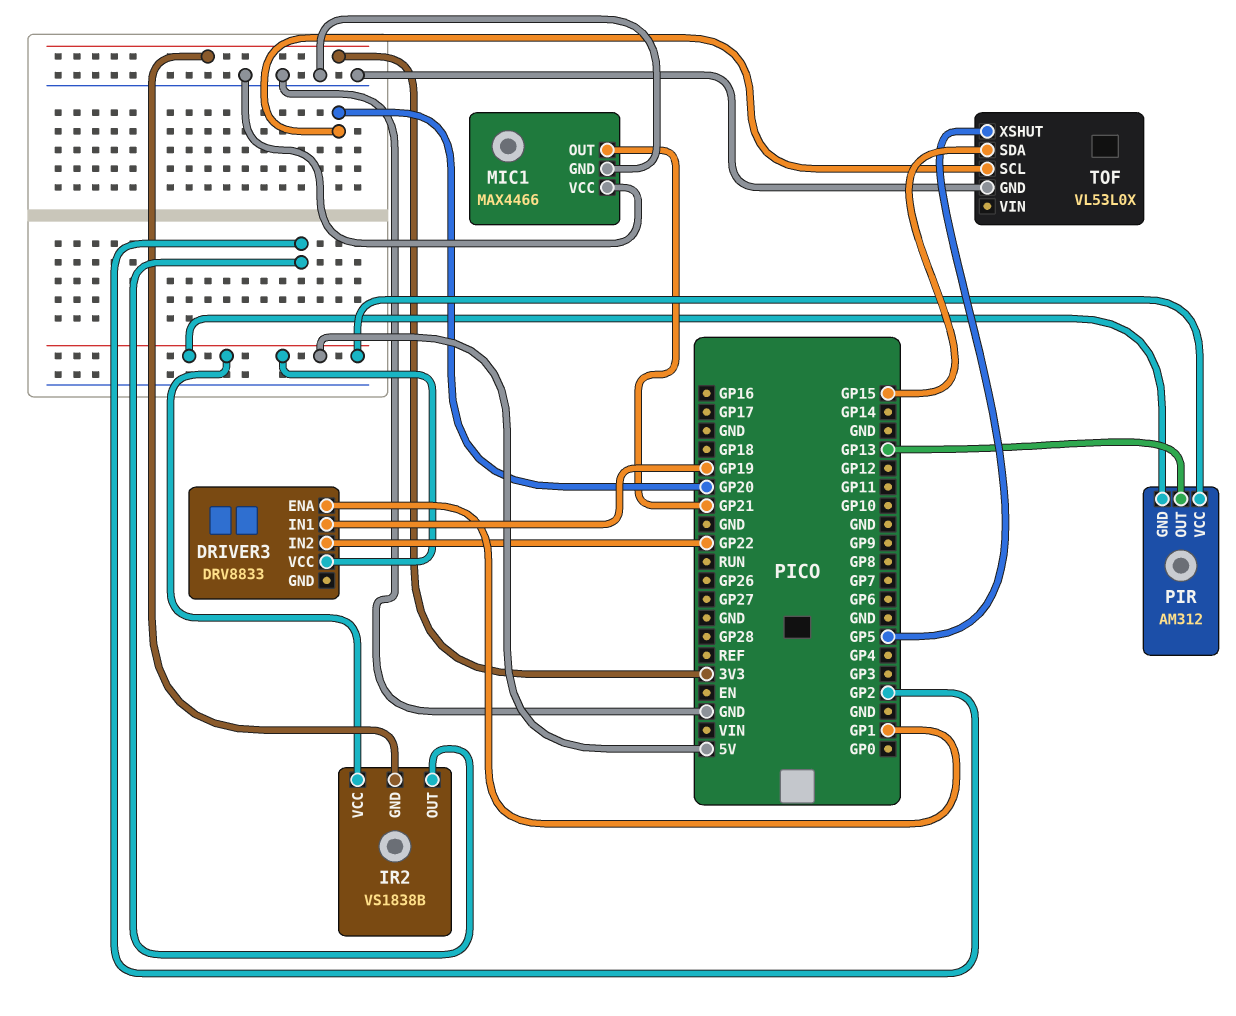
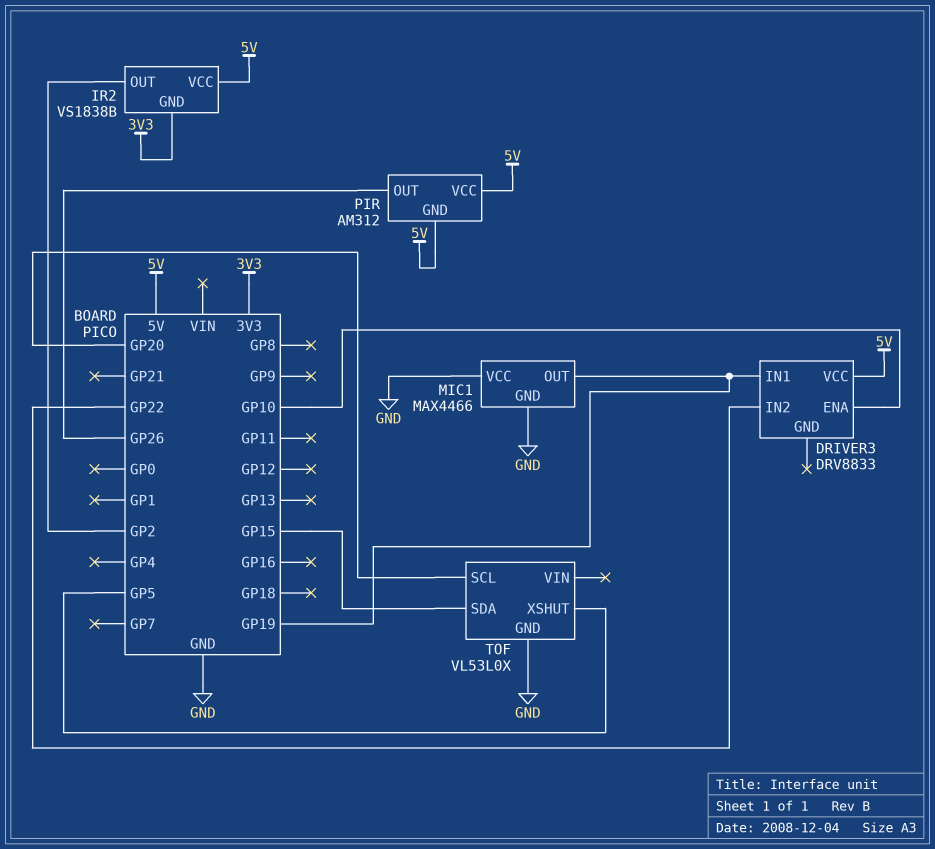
DRIVER3 pin ENA: GP1 -> GP10
MIC1 pin OUT: GP21 -> GP19
PIR pin OUT: GP13 -> GP26

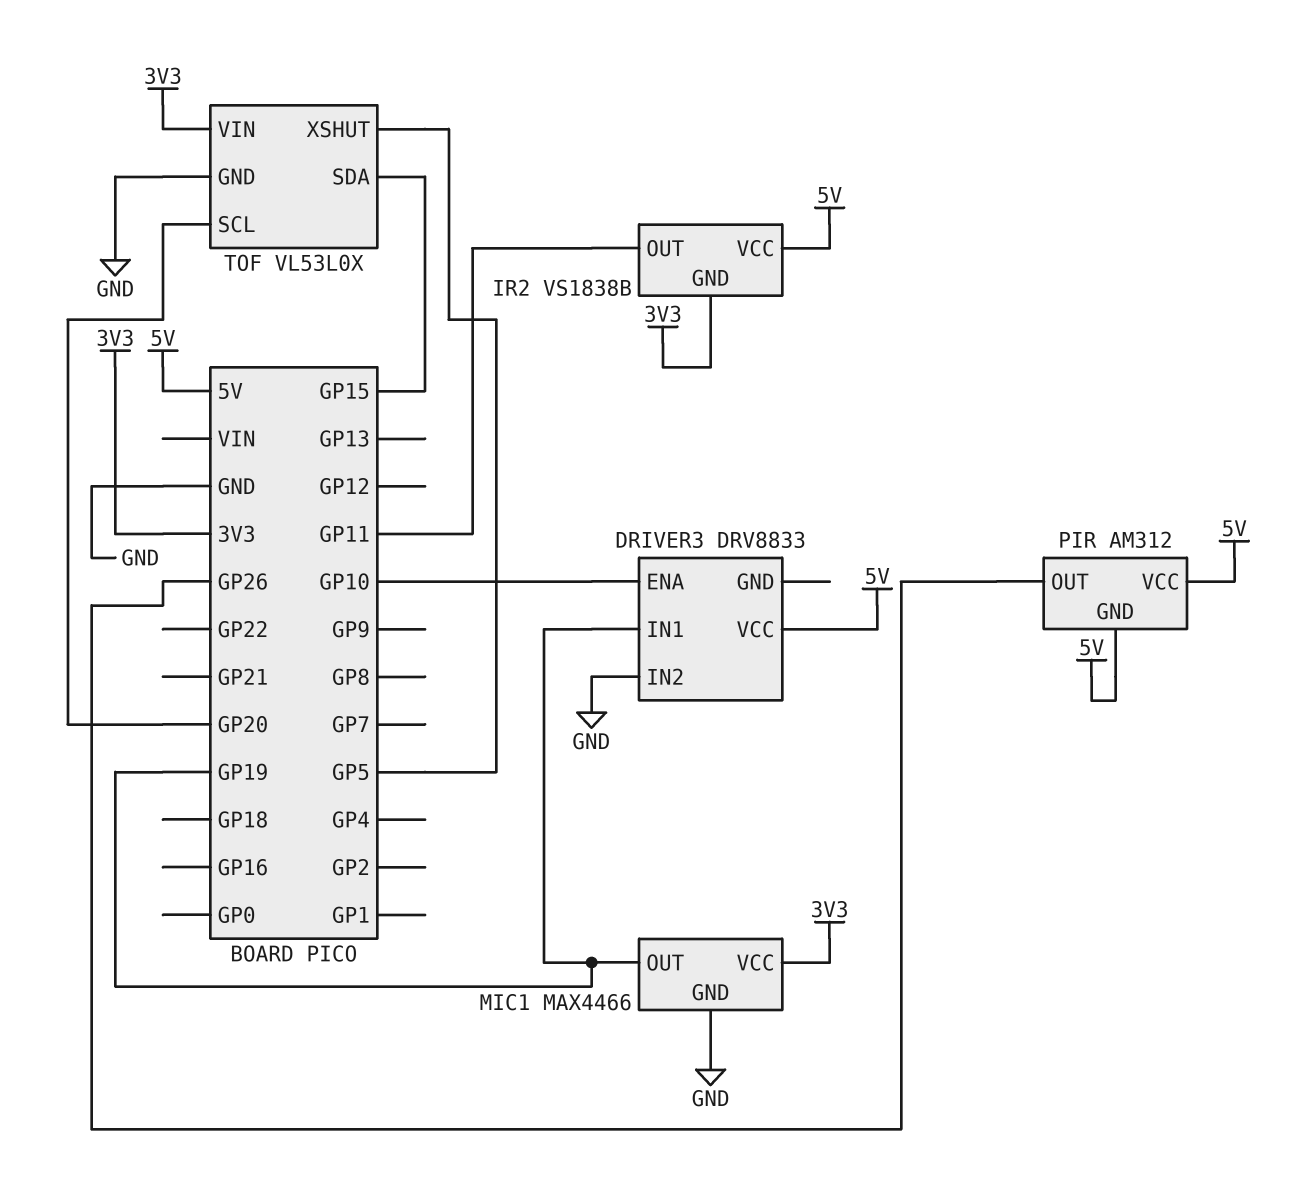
DRIVER3 pin IN2: GP22 -> GND
IR2 pin OUT: GP2 -> GP11
MIC1 pin VCC: GND -> 3V3
TOF pin VIN: none -> 3V3

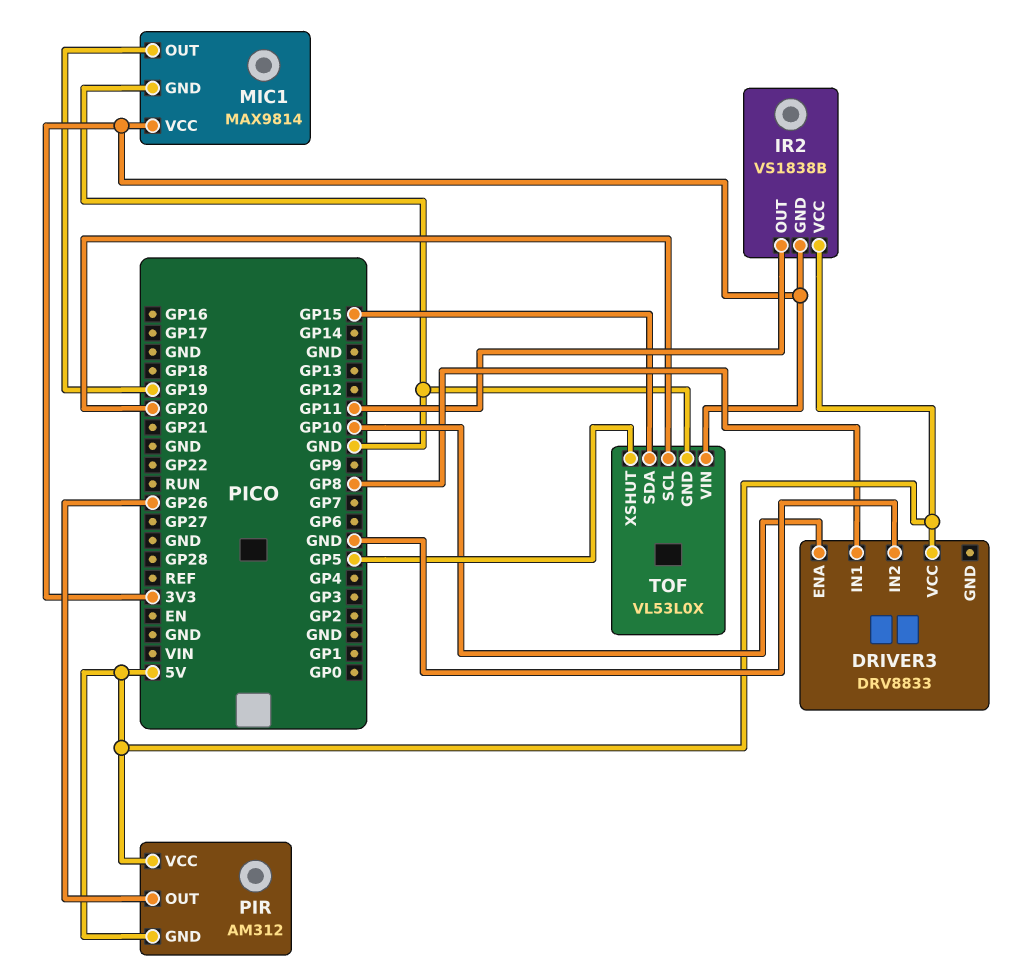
DRIVER3 pin IN1: GP19 -> GP8
MIC1: MAX4466 -> MAX9814

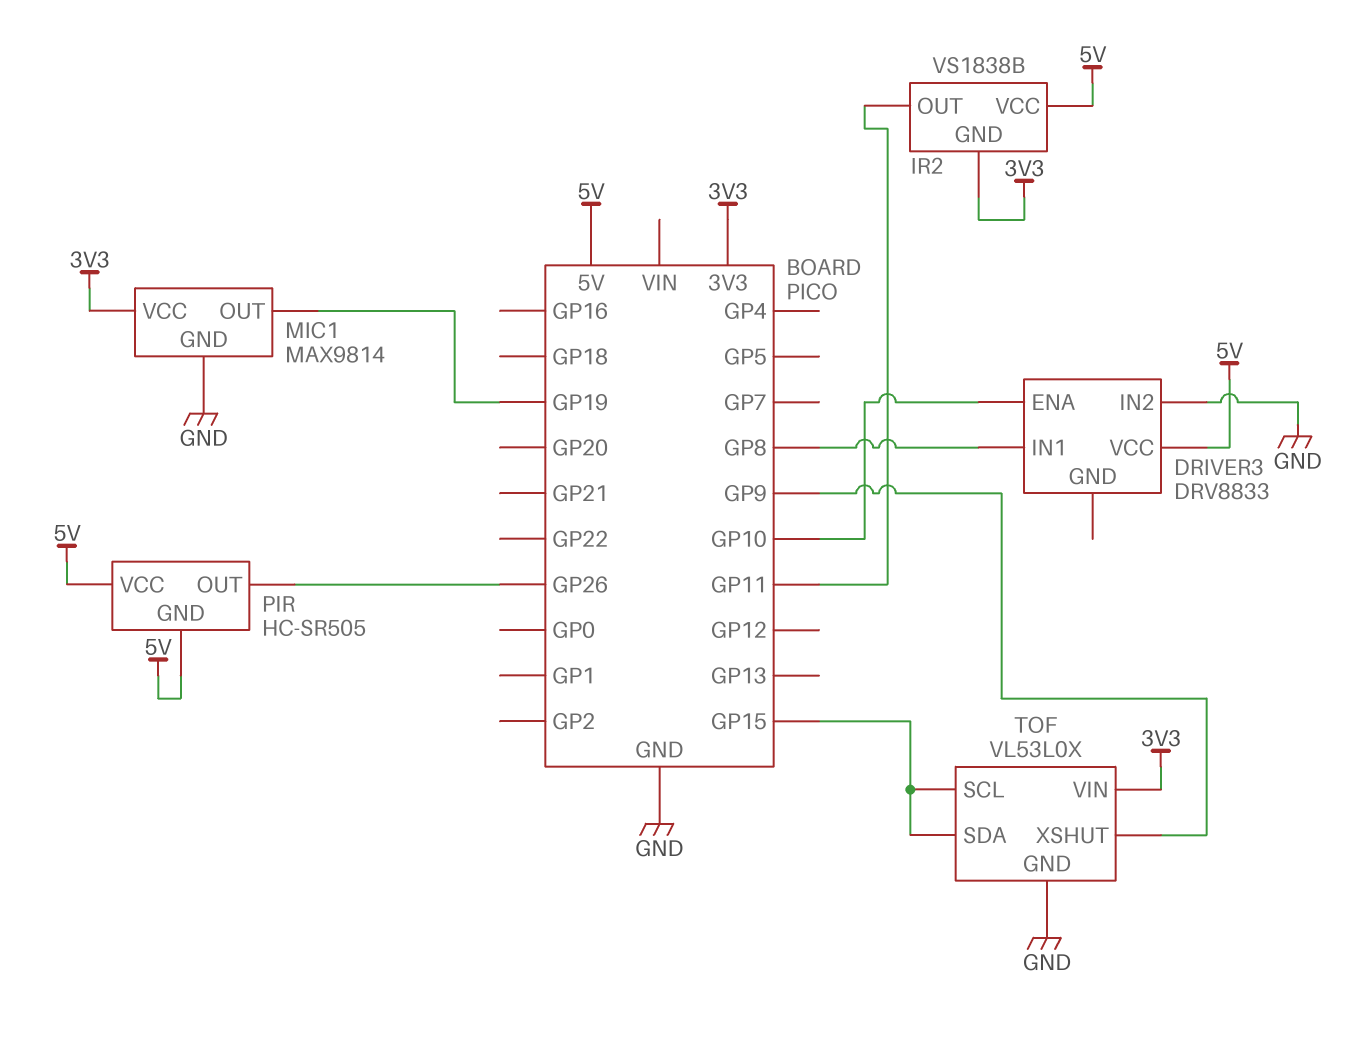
PIR: AM312 -> HC-SR505
TOF pin SCL: GP20 -> GP15
TOF pin XSHUT: GP5 -> GP9

